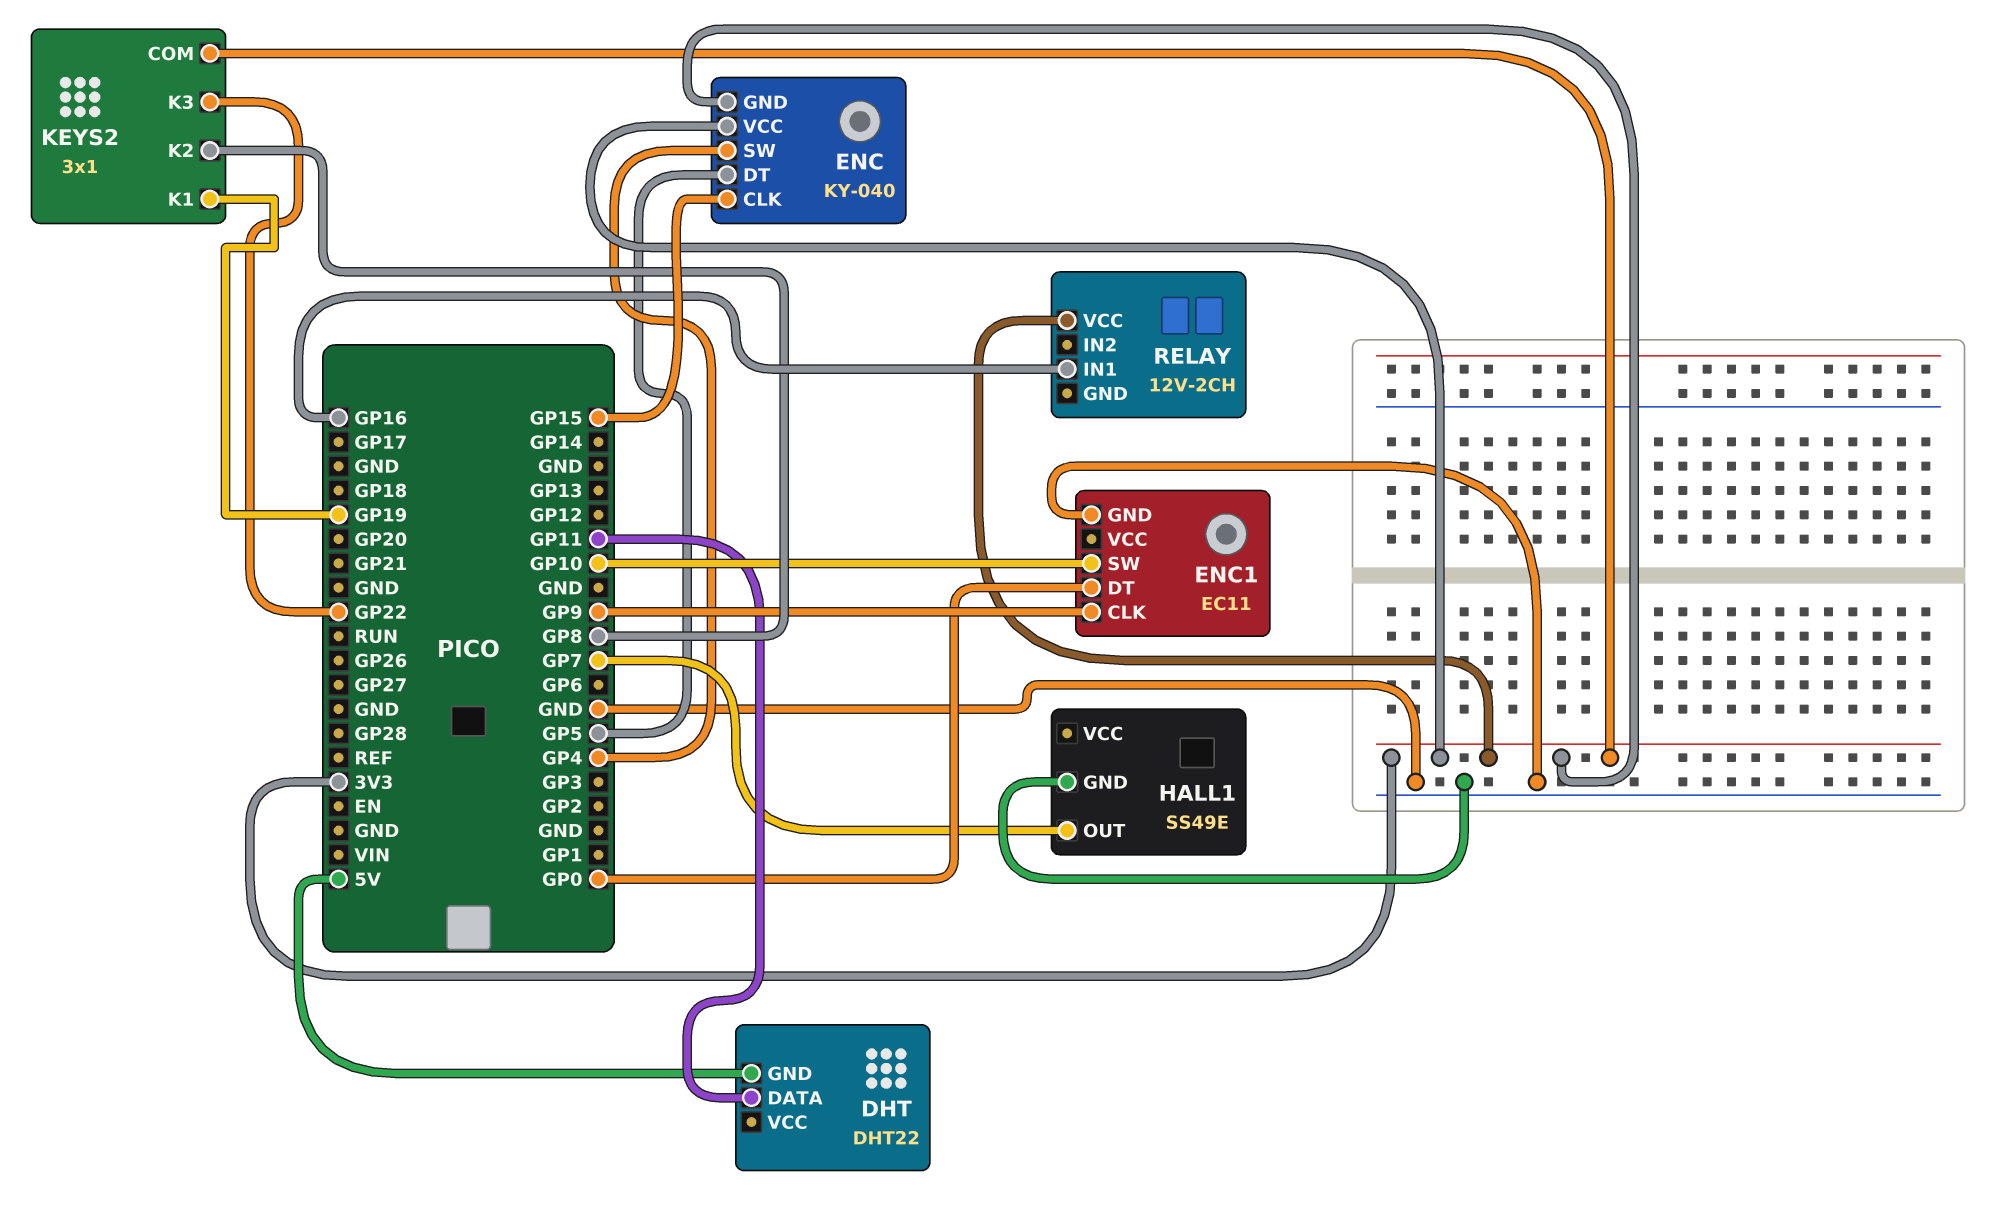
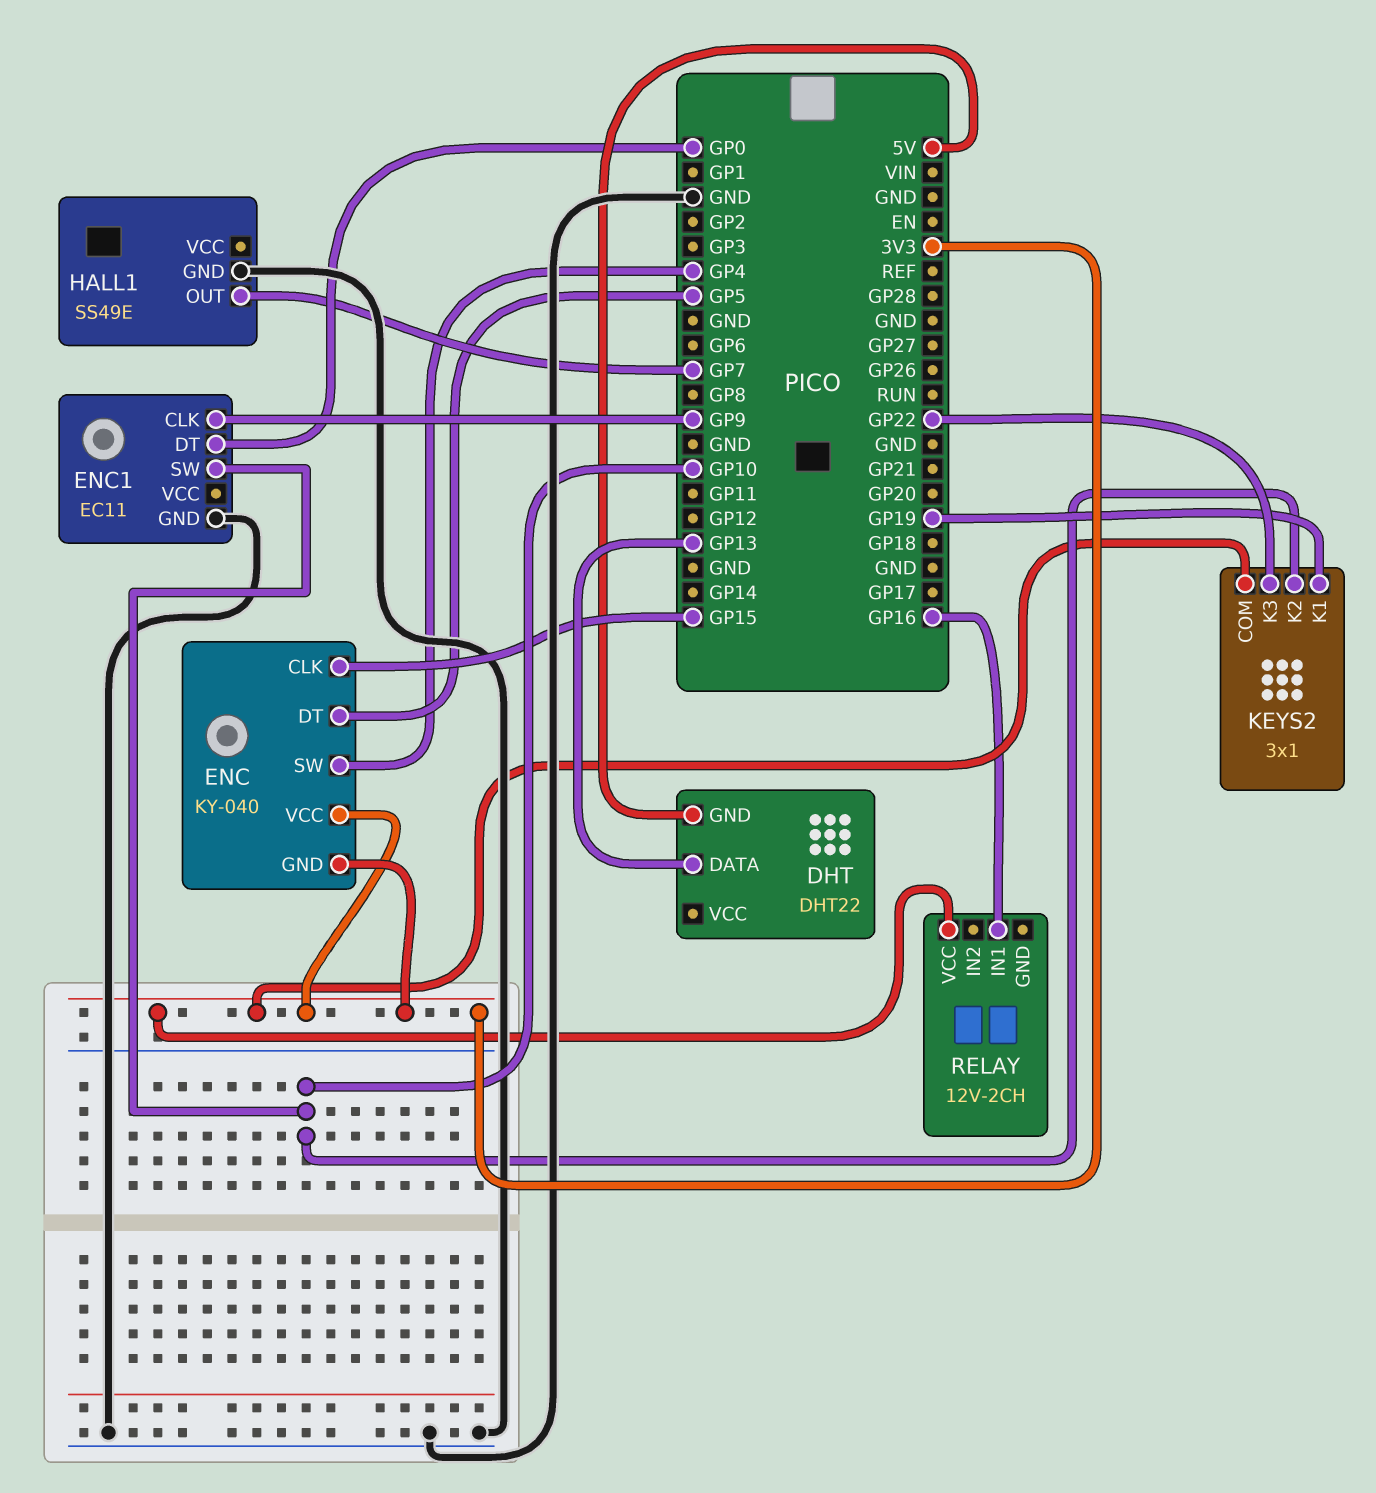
DHT pin DATA: GP11 -> GP13
KEYS2 pin K2: GP8 -> GP10

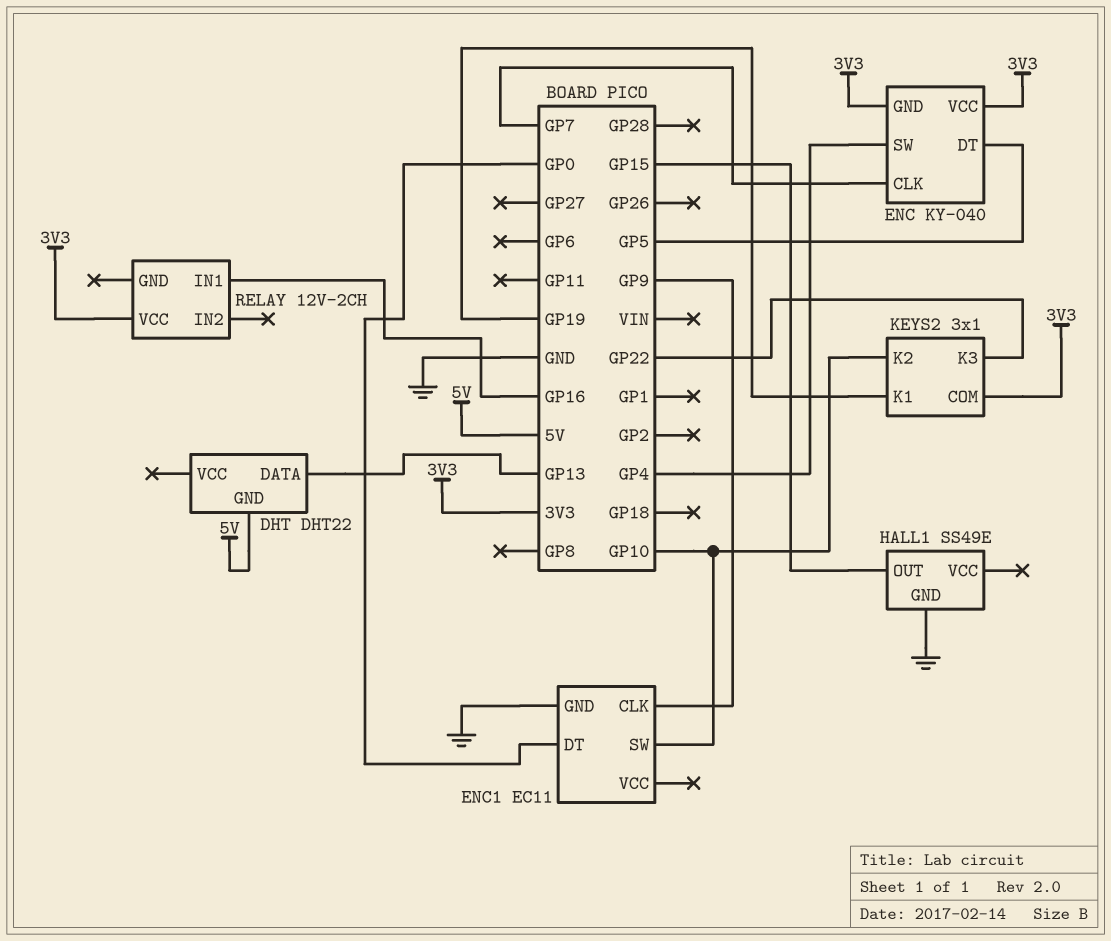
ENC pin CLK: GP15 -> GP7
HALL1 pin OUT: GP7 -> GP15

